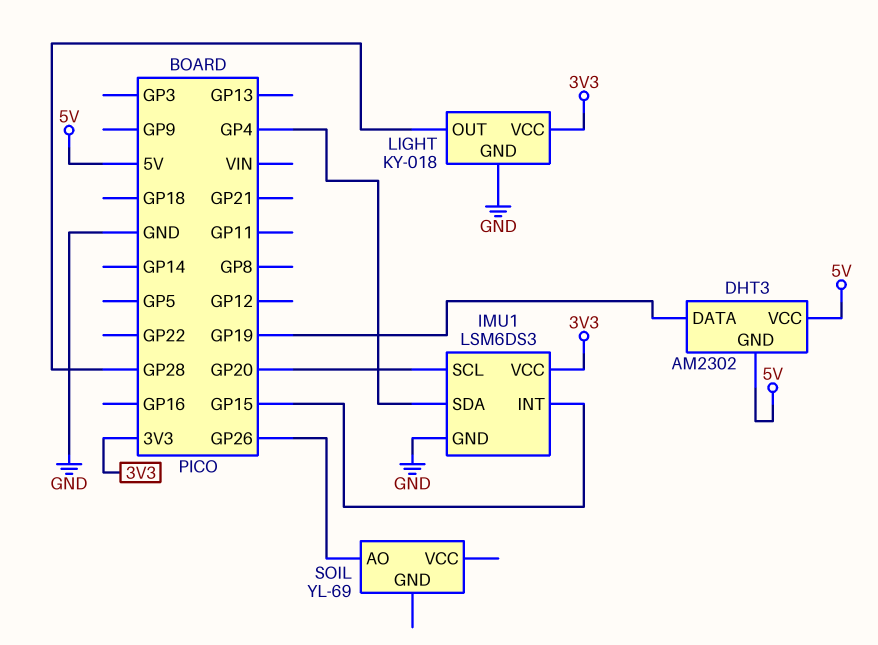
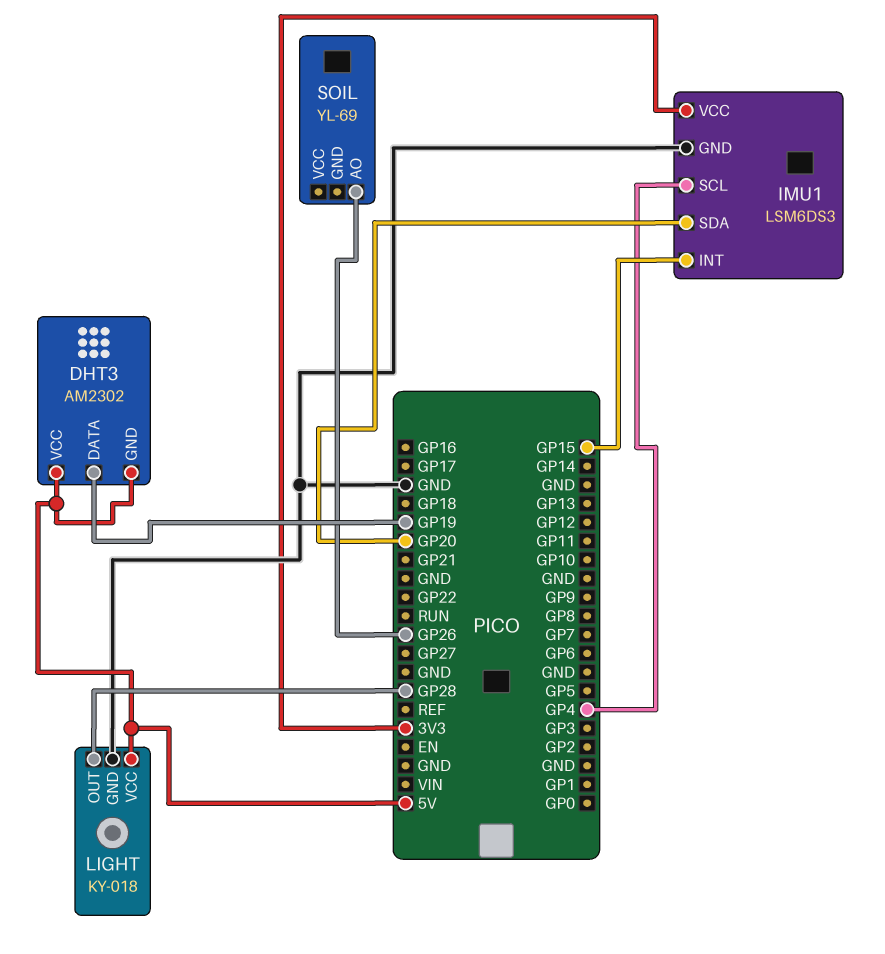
IMU1 pin SCL: GP20 -> GP4
IMU1 pin SDA: GP4 -> GP20
LIGHT pin VCC: 3V3 -> 5V

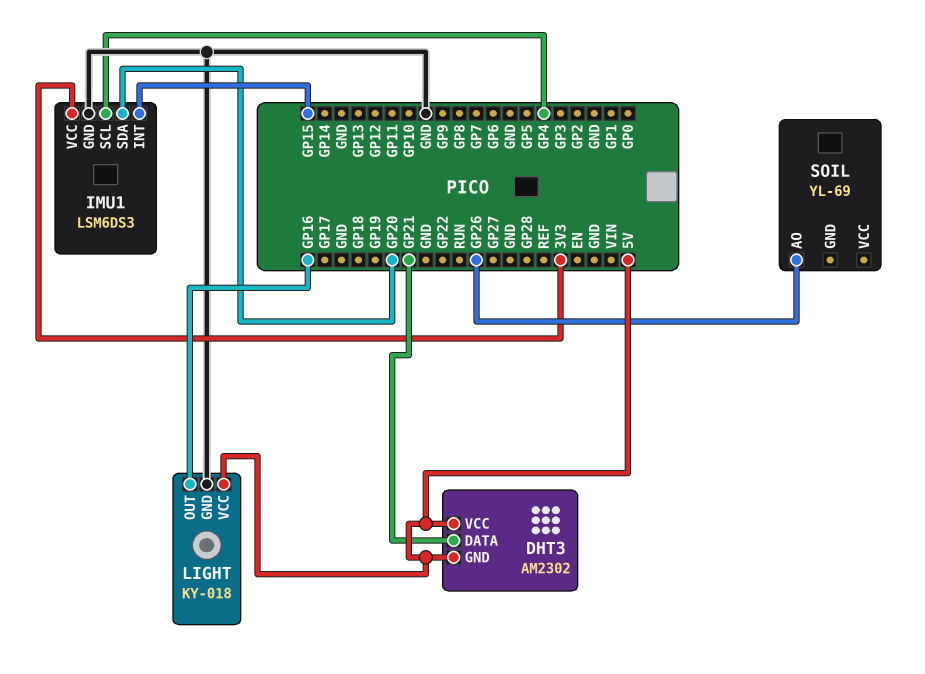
DHT3 pin DATA: GP19 -> GP21
LIGHT pin OUT: GP28 -> GP16

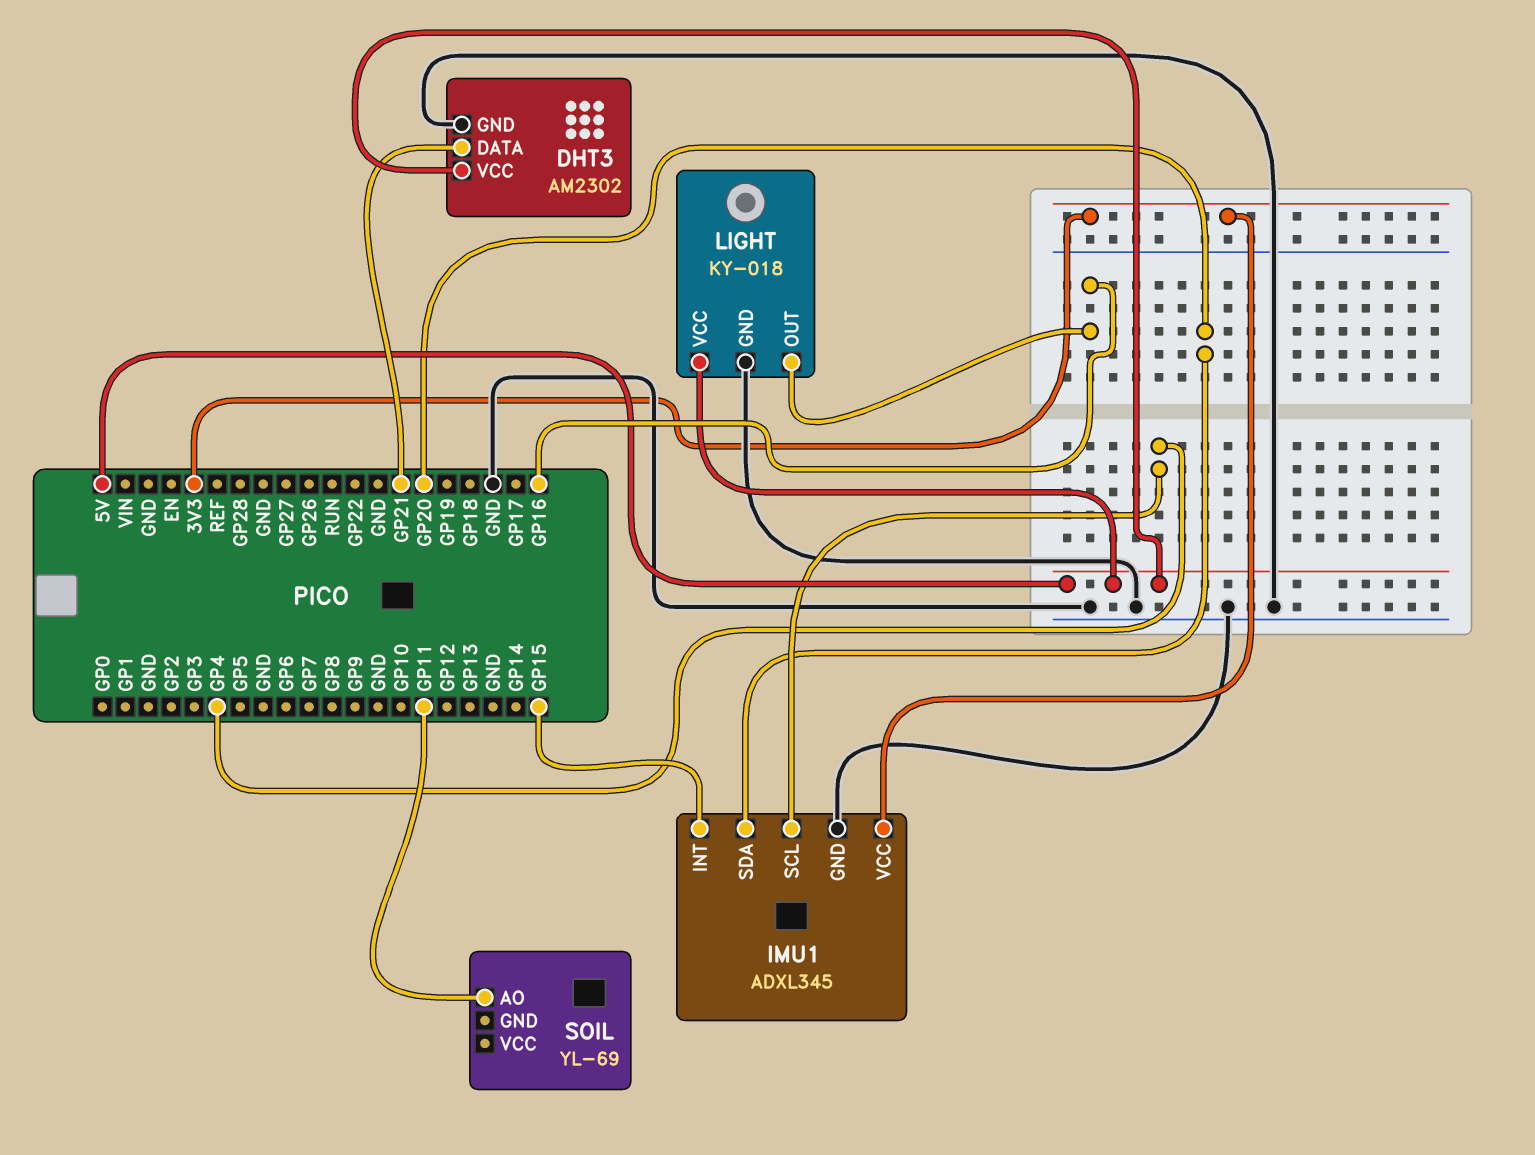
DHT3 pin GND: 5V -> GND
IMU1: LSM6DS3 -> ADXL345
SOIL pin AO: GP26 -> GP11

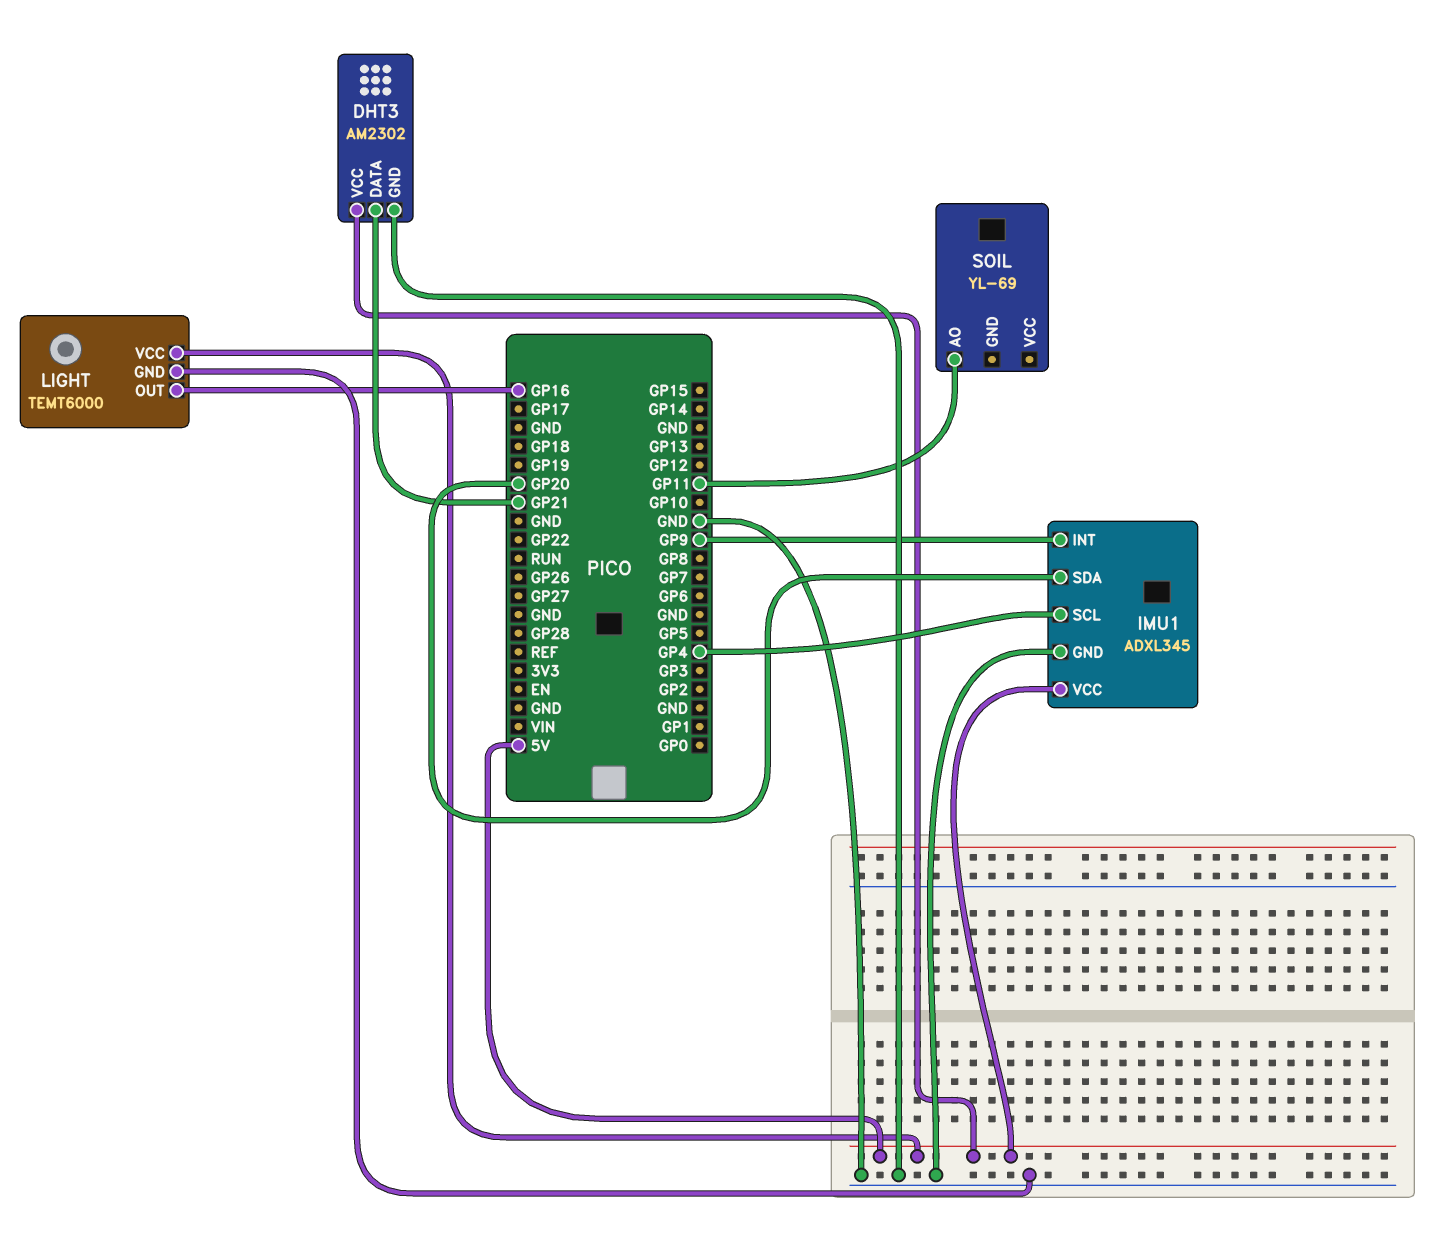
IMU1 pin INT: GP15 -> GP9
IMU1 pin VCC: 3V3 -> 5V
LIGHT: KY-018 -> TEMT6000

